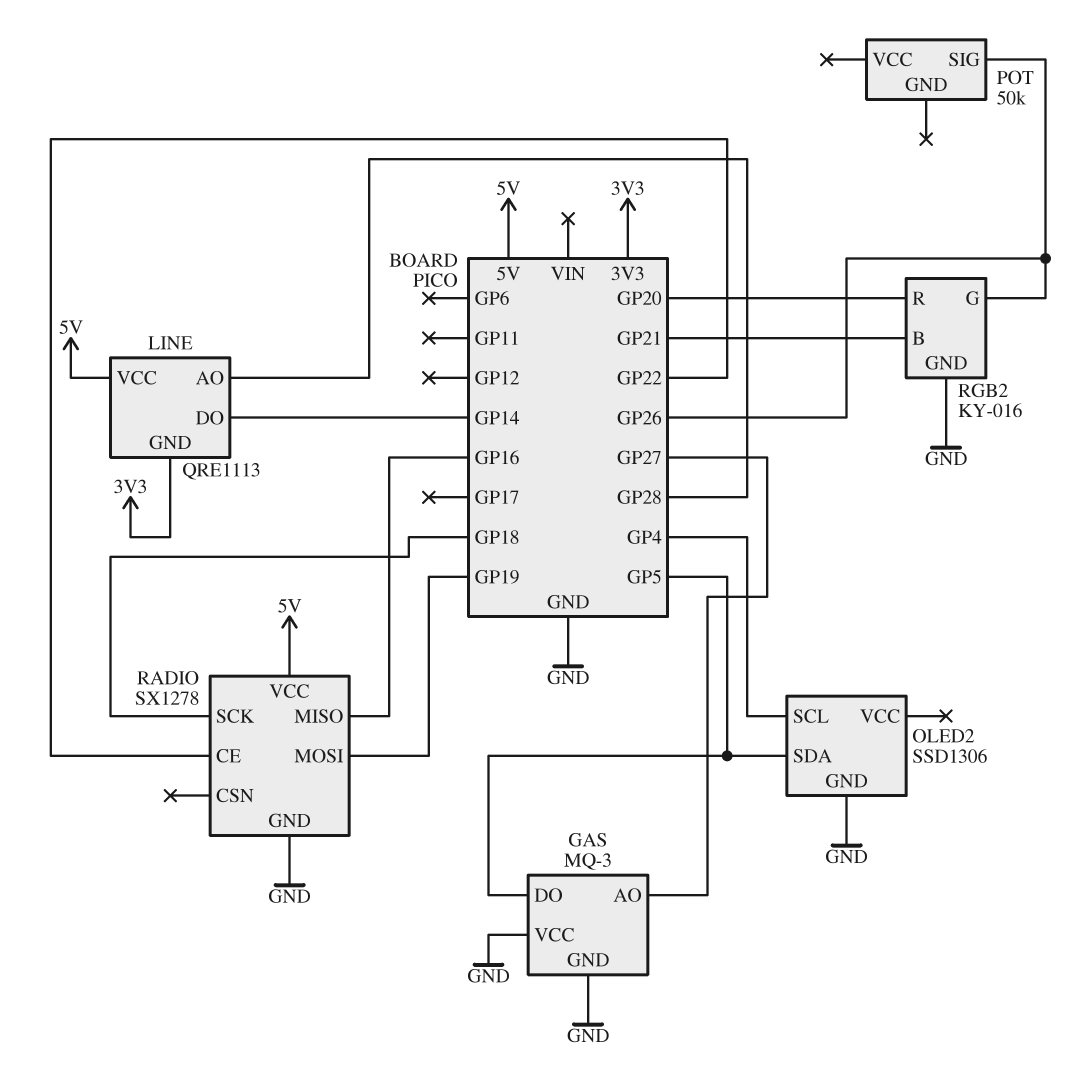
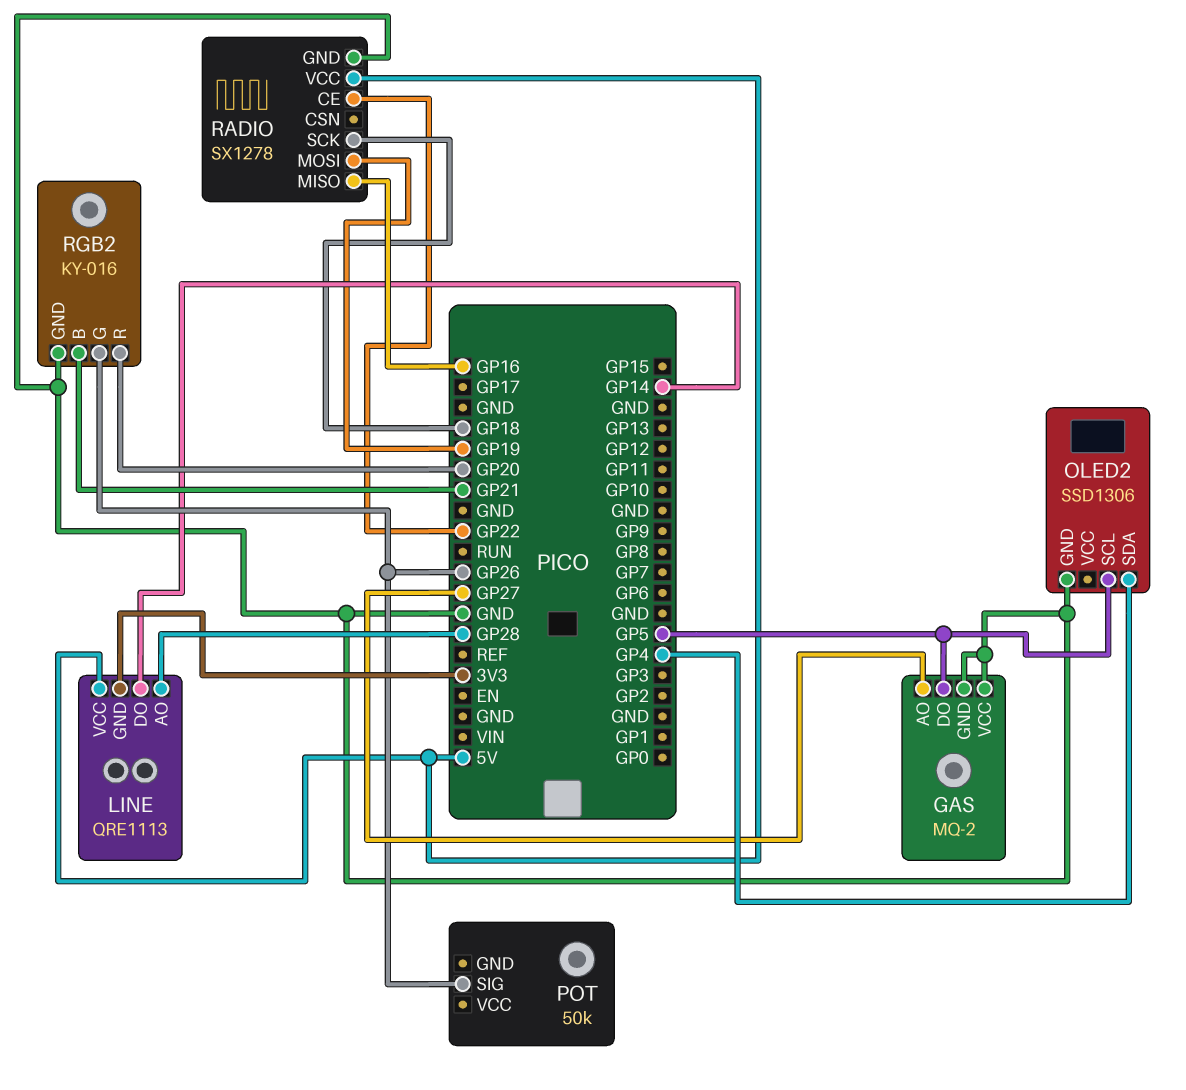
GAS: MQ-3 -> MQ-2
OLED2 pin SCL: GP4 -> GP5
OLED2 pin SDA: GP5 -> GP4

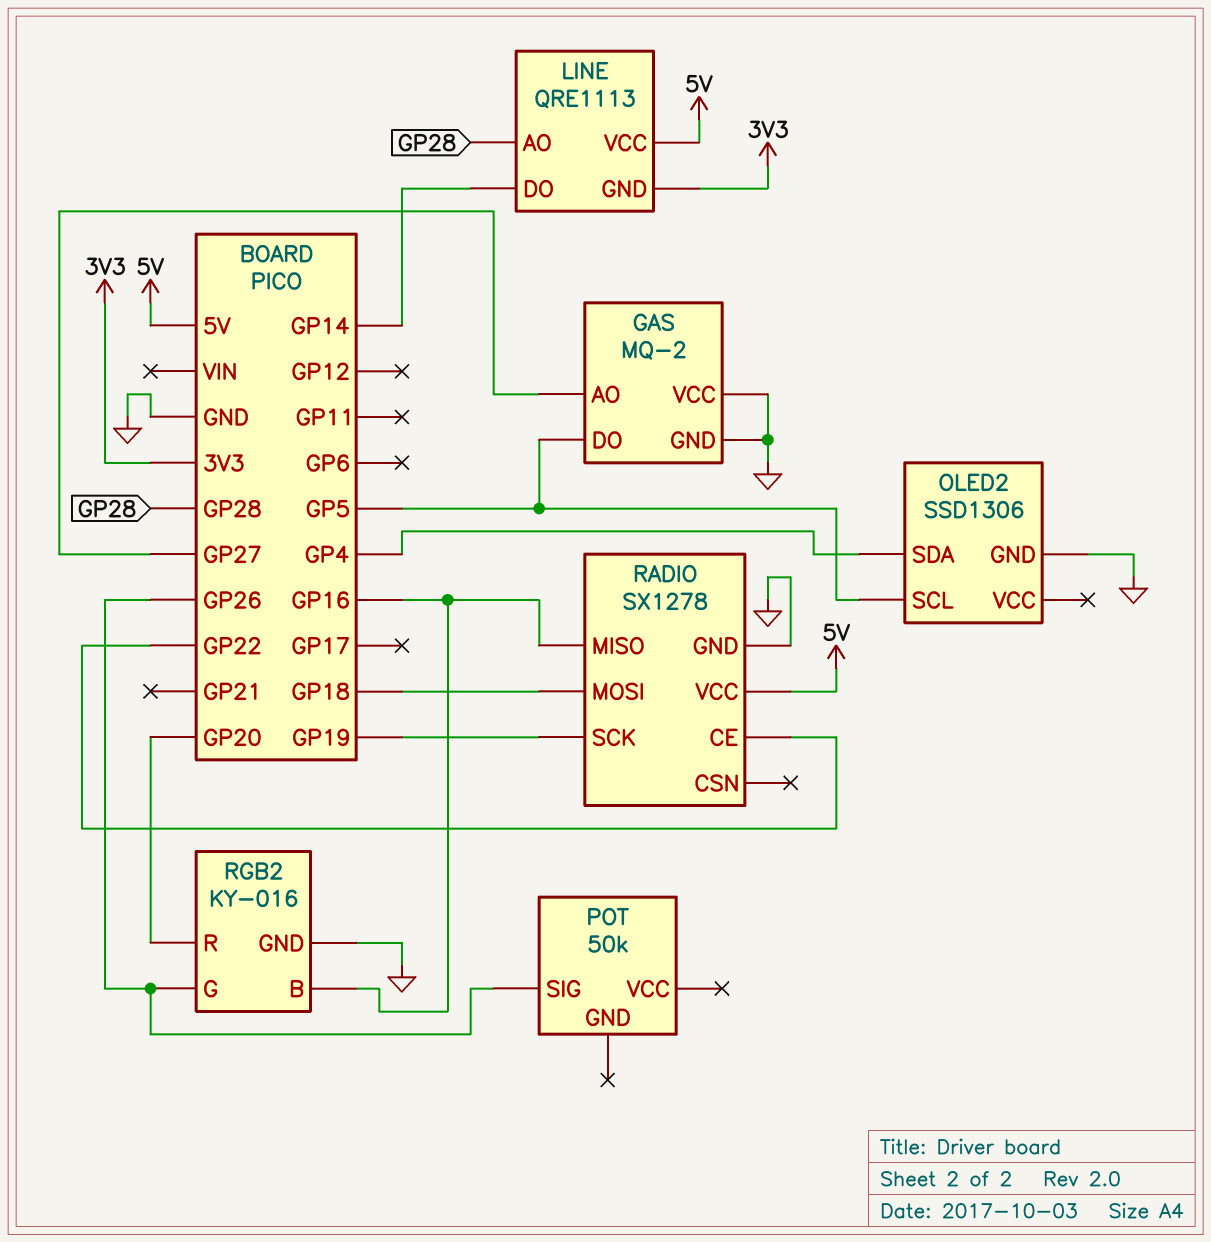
RADIO pin MOSI: GP19 -> GP18
RADIO pin SCK: GP18 -> GP19
RGB2 pin B: GP21 -> GP16

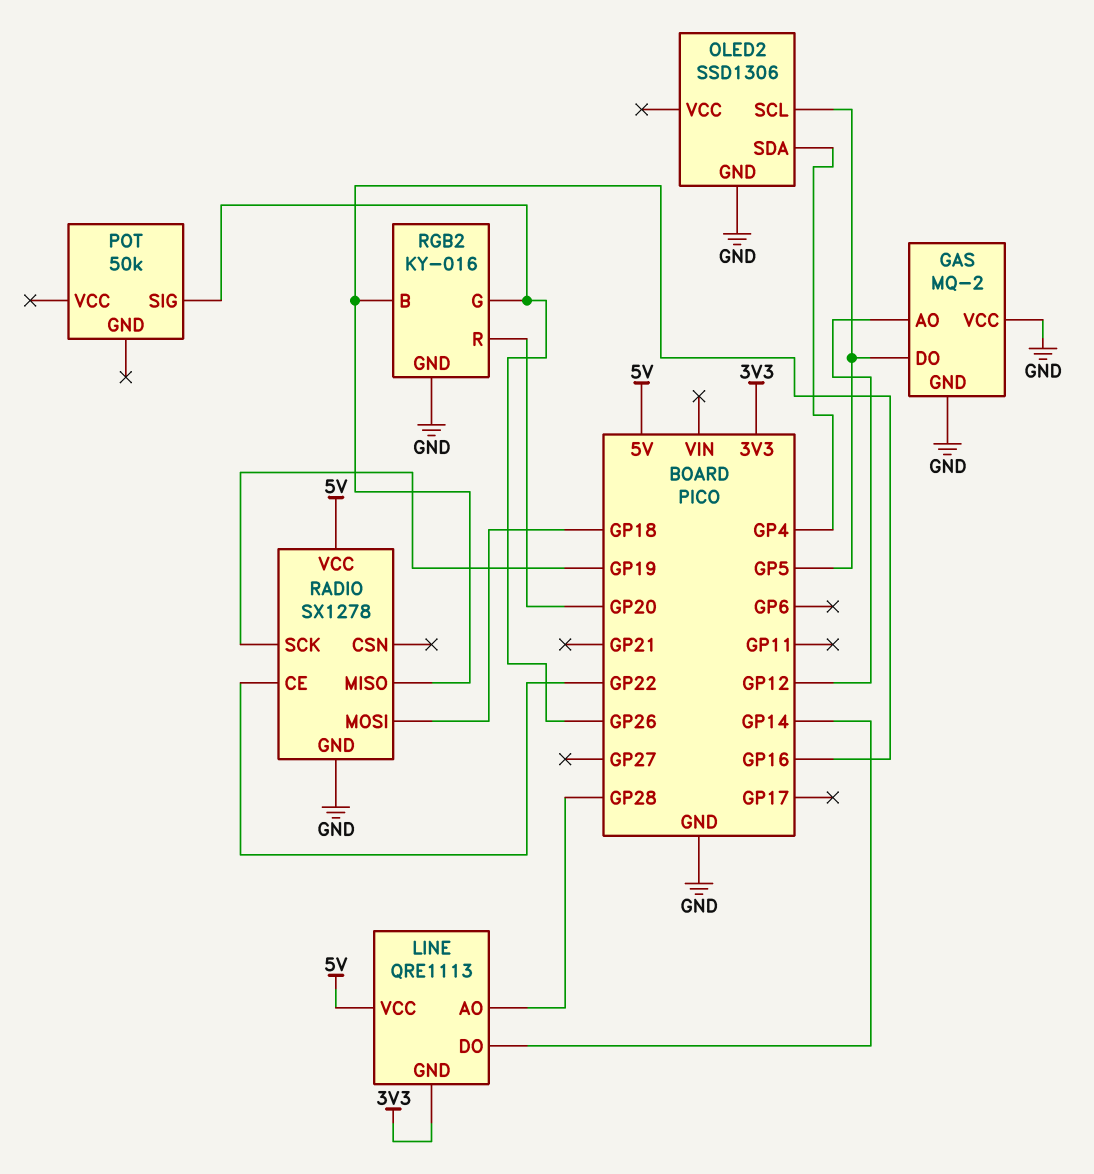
GAS pin AO: GP27 -> GP12

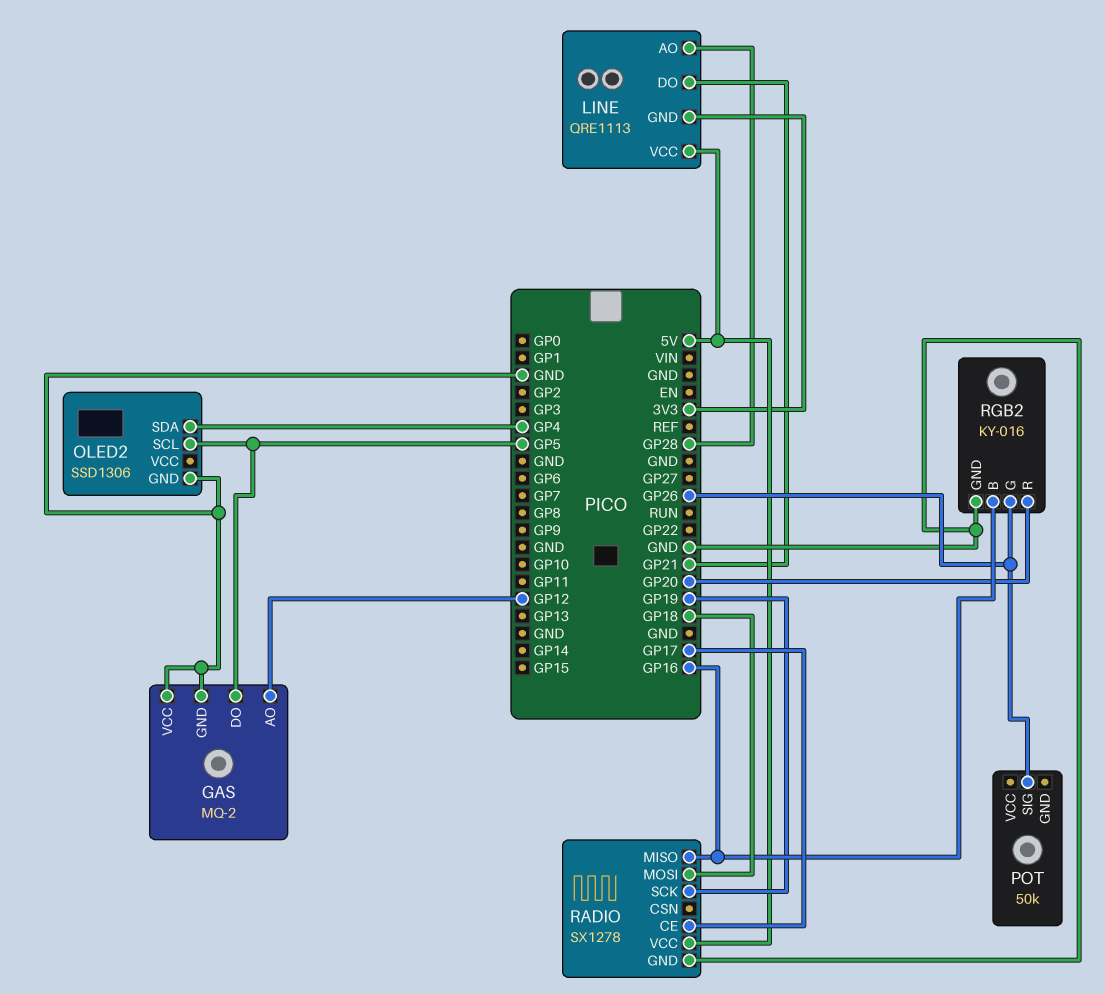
LINE pin DO: GP14 -> GP21
RADIO pin CE: GP22 -> GP17

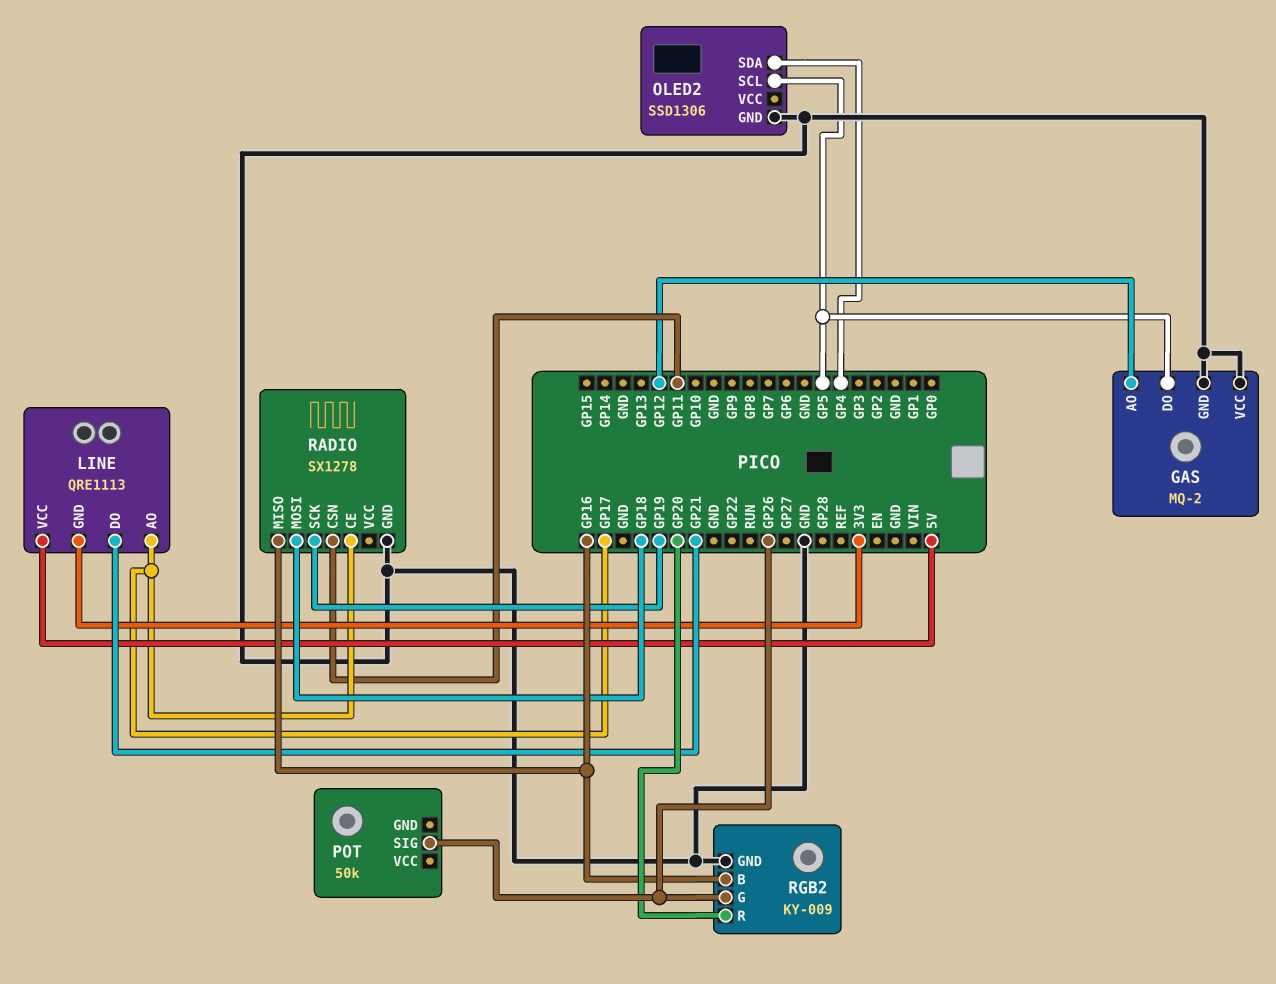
LINE pin AO: GP28 -> GP17
RADIO pin CSN: none -> GP11
RADIO pin VCC: 5V -> none
RGB2: KY-016 -> KY-009

